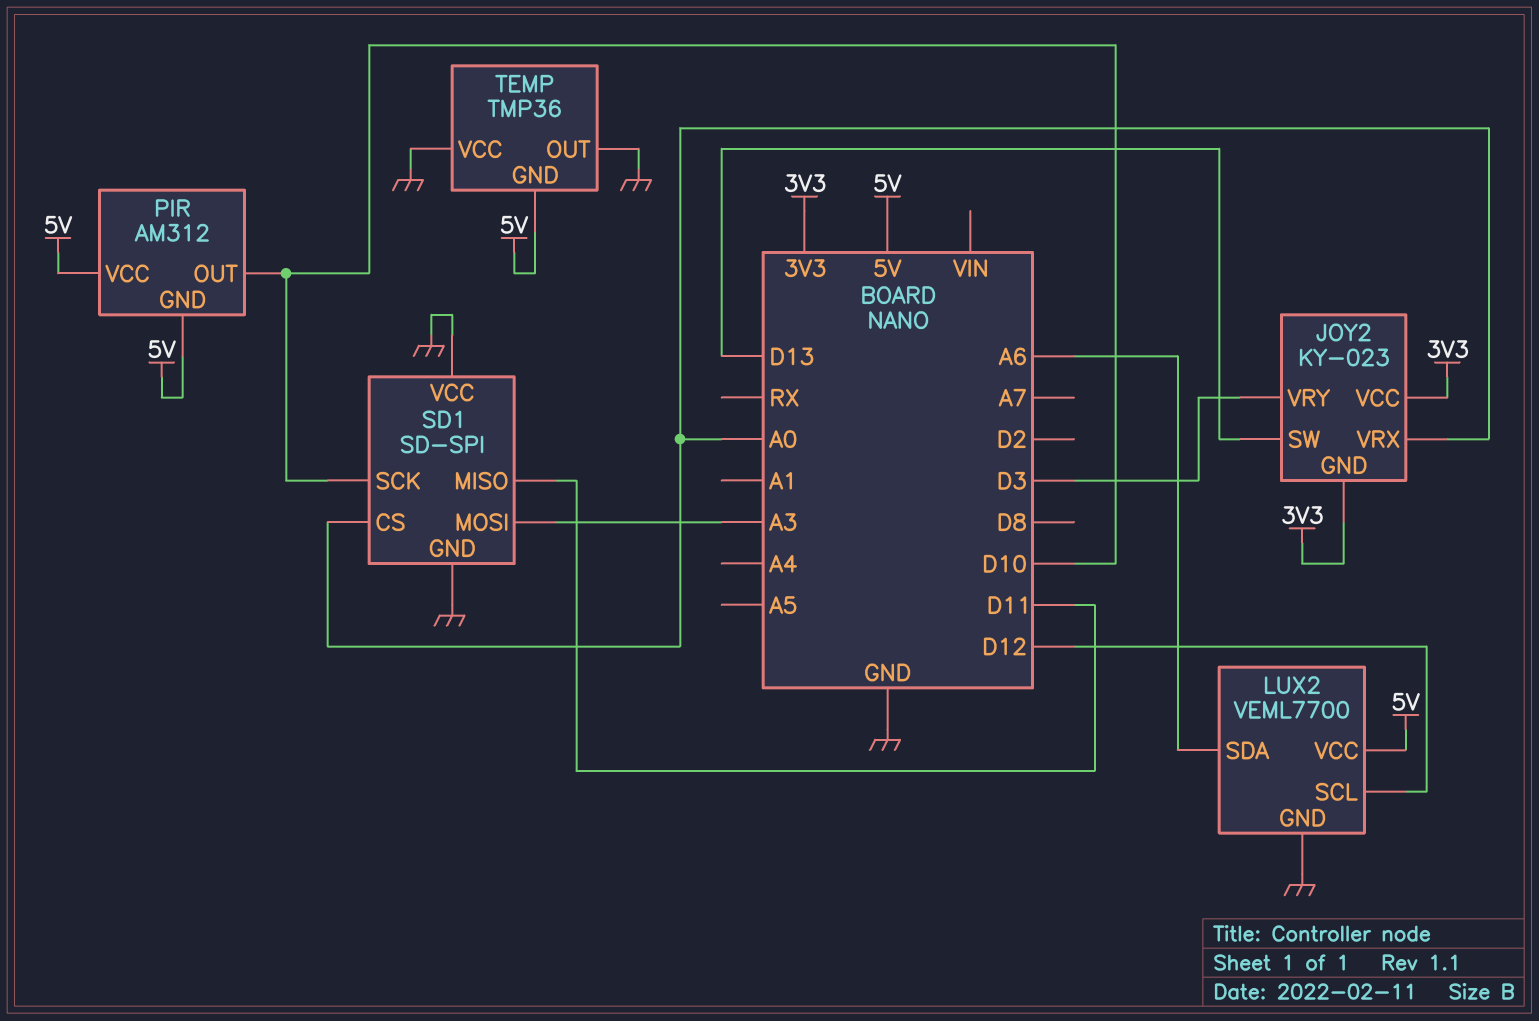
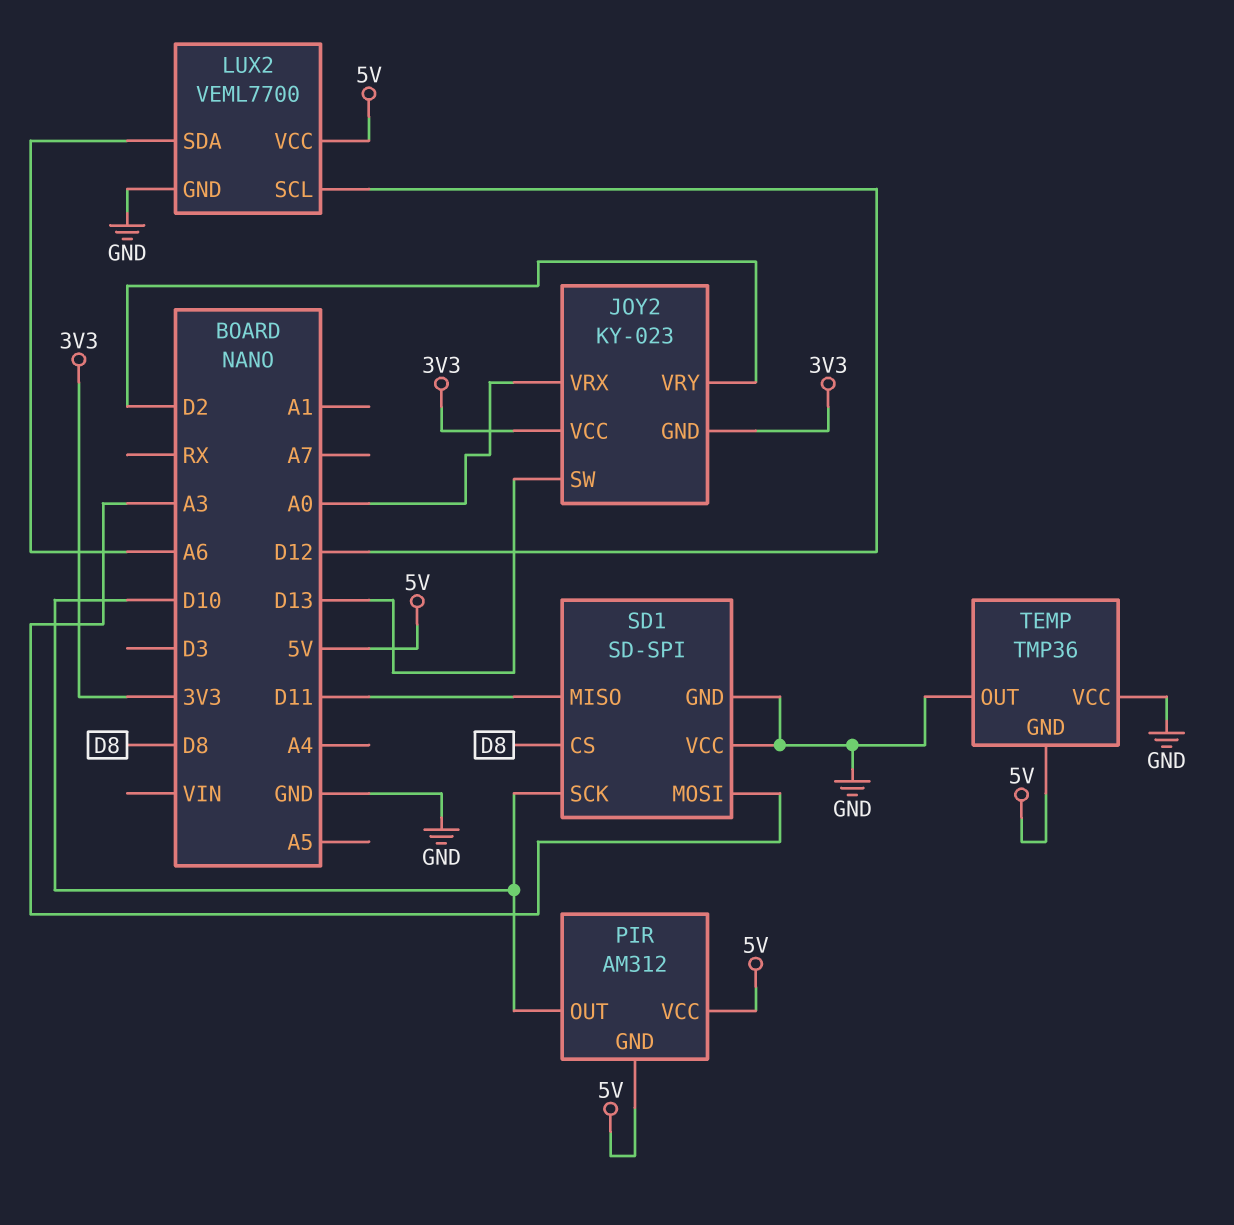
JOY2 pin VRY: D3 -> D2
SD1 pin CS: A0 -> D8

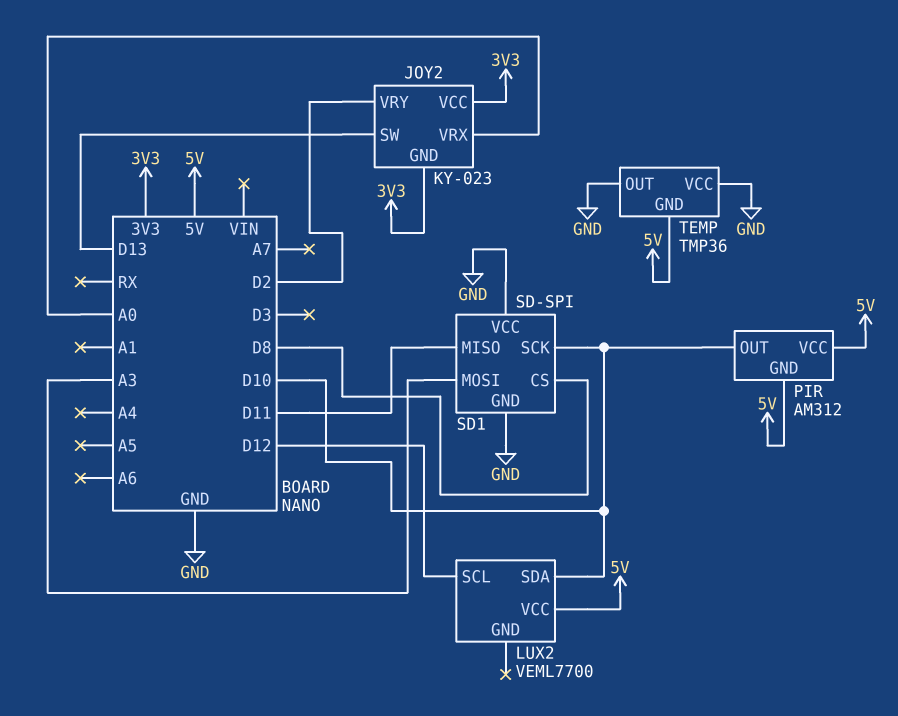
LUX2 pin GND: GND -> none
LUX2 pin SDA: A6 -> D10

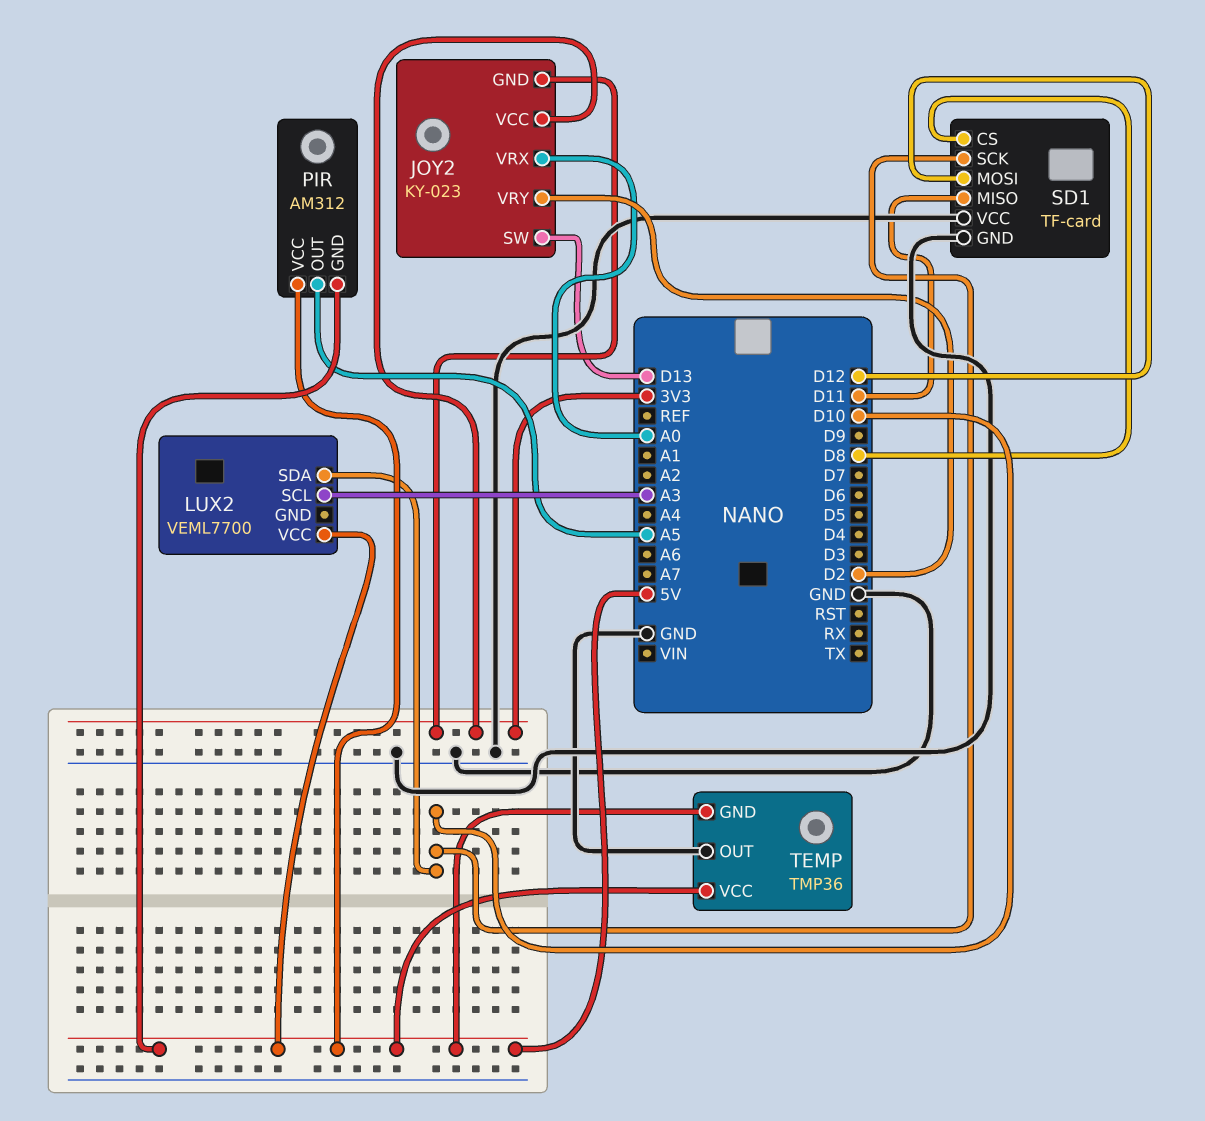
LUX2 pin SCL: D12 -> A3
PIR pin OUT: D10 -> A5
SD1: SD-SPI -> TF-card
SD1 pin MOSI: A3 -> D12
TEMP pin VCC: GND -> 5V

